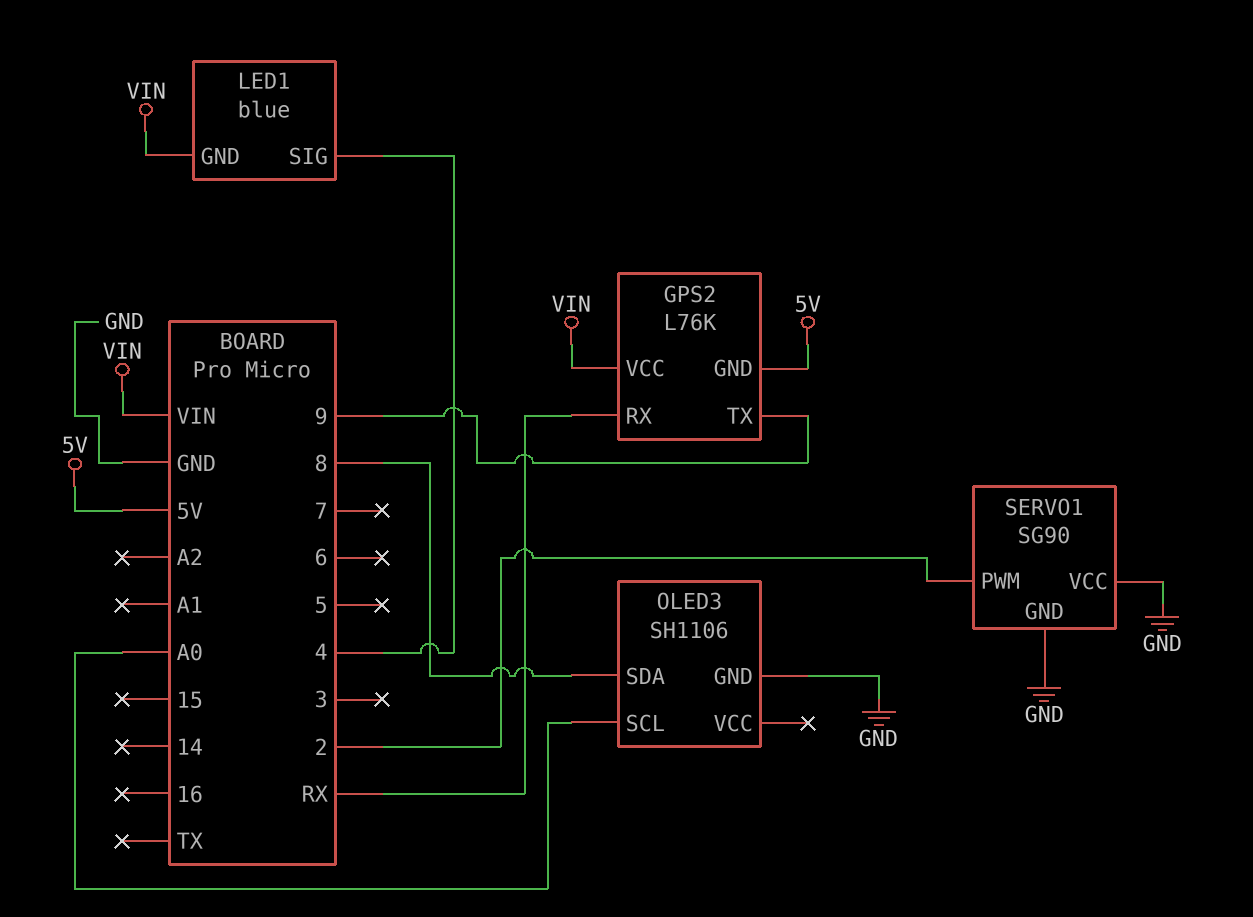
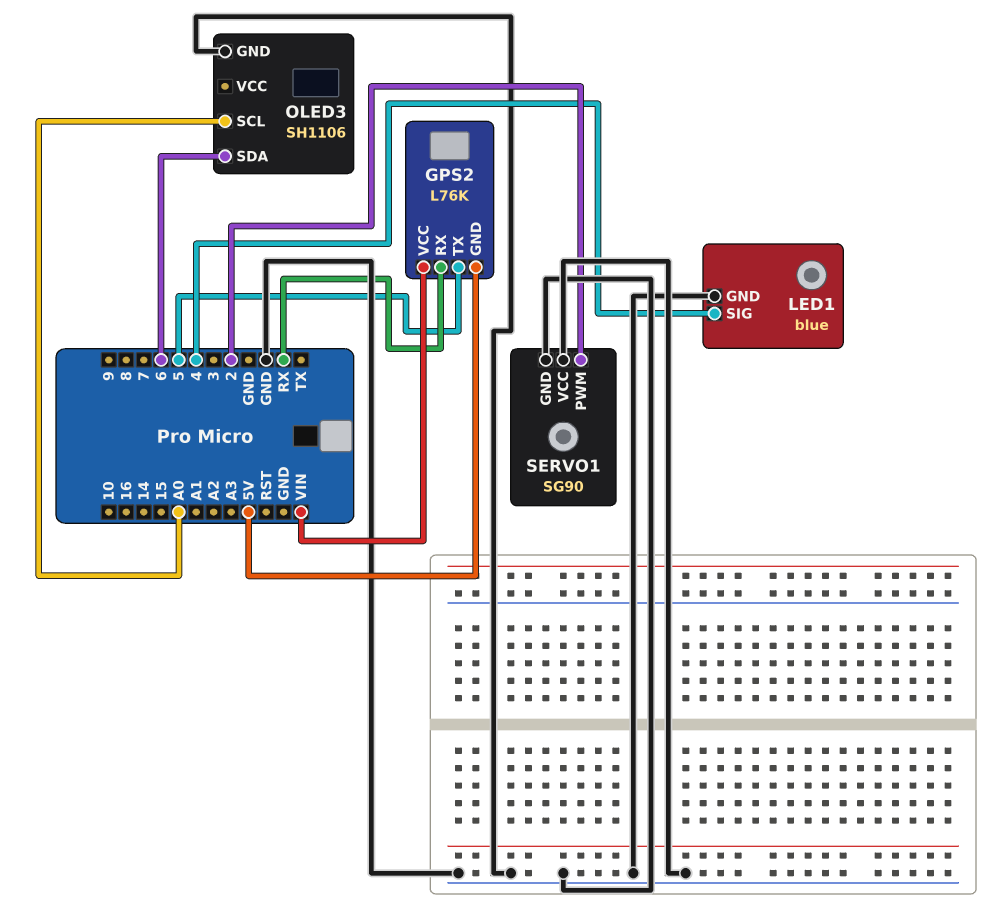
GPS2 pin TX: 9 -> 5
LED1 pin GND: VIN -> GND
OLED3 pin SDA: 8 -> 6

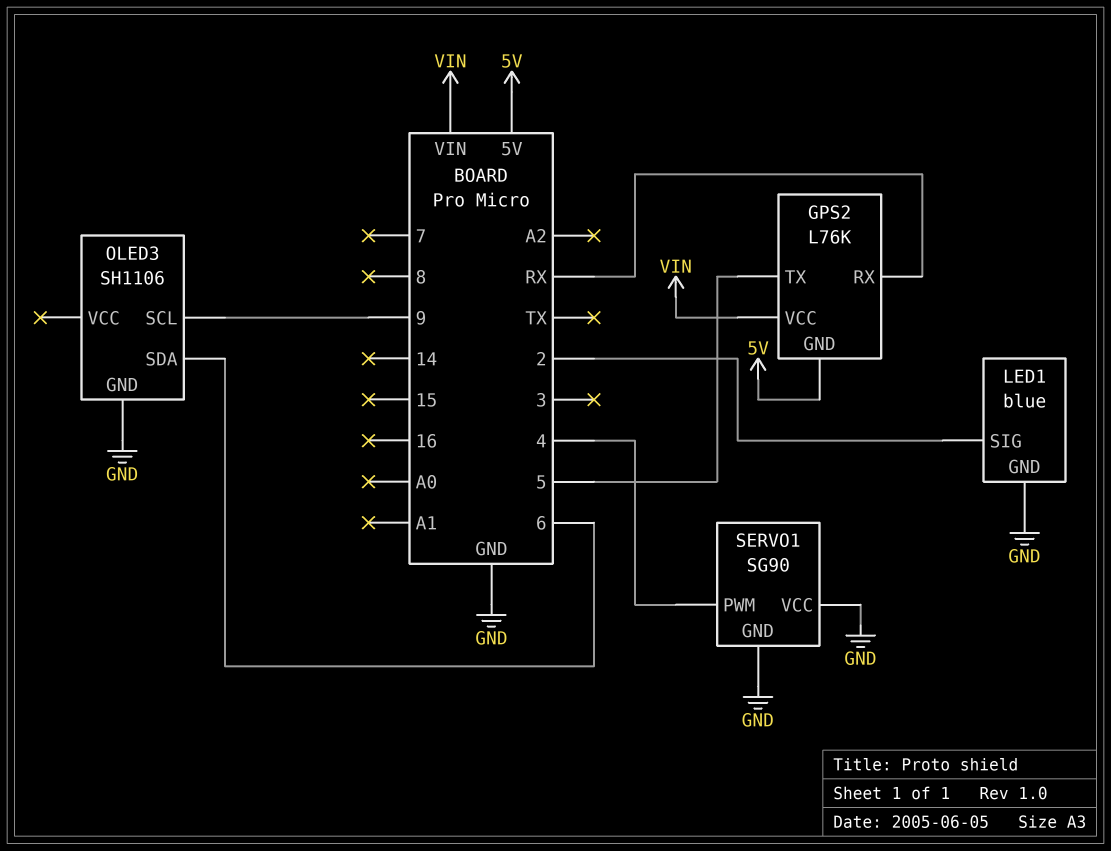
LED1 pin SIG: 4 -> 2
OLED3 pin SCL: A0 -> 9
SERVO1 pin PWM: 2 -> 4

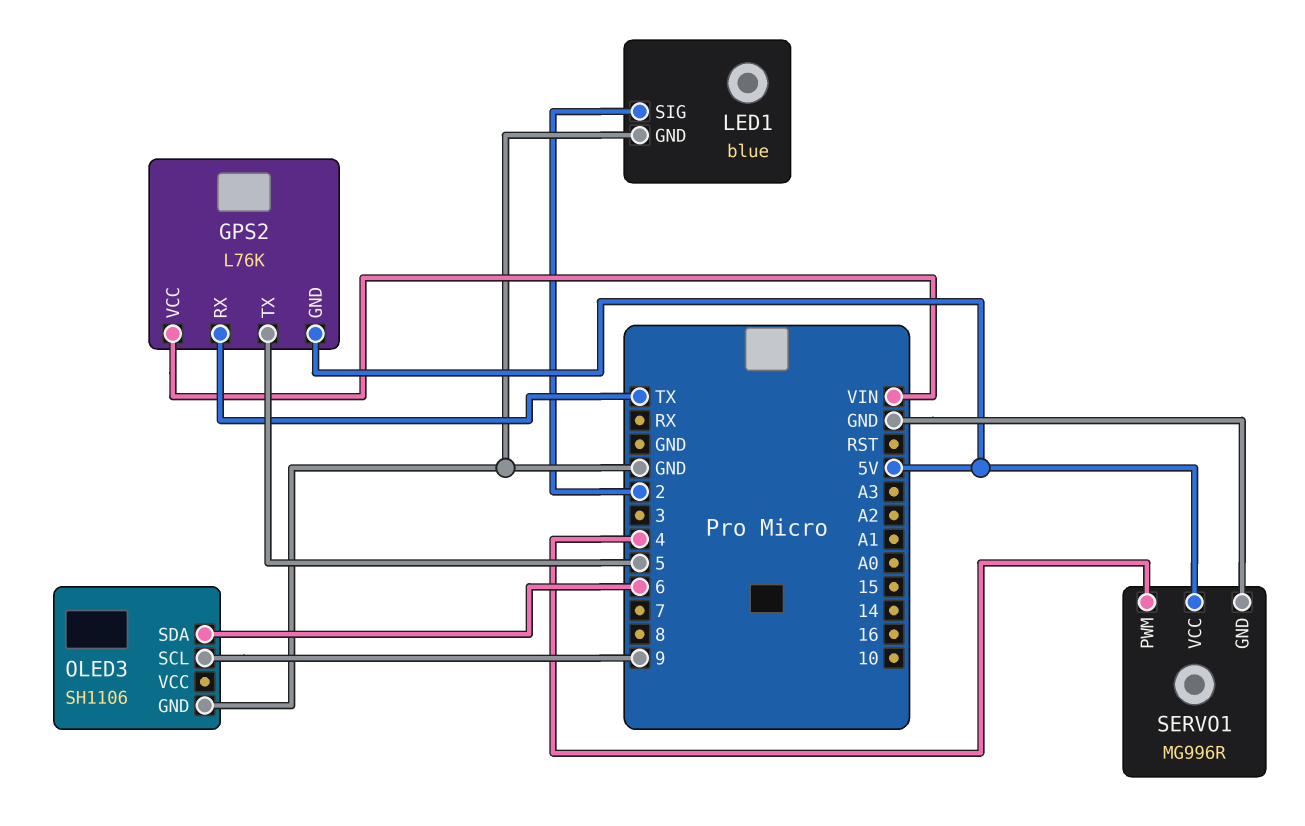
GPS2 pin RX: RX -> TX
SERVO1: SG90 -> MG996R
SERVO1 pin VCC: GND -> 5V

